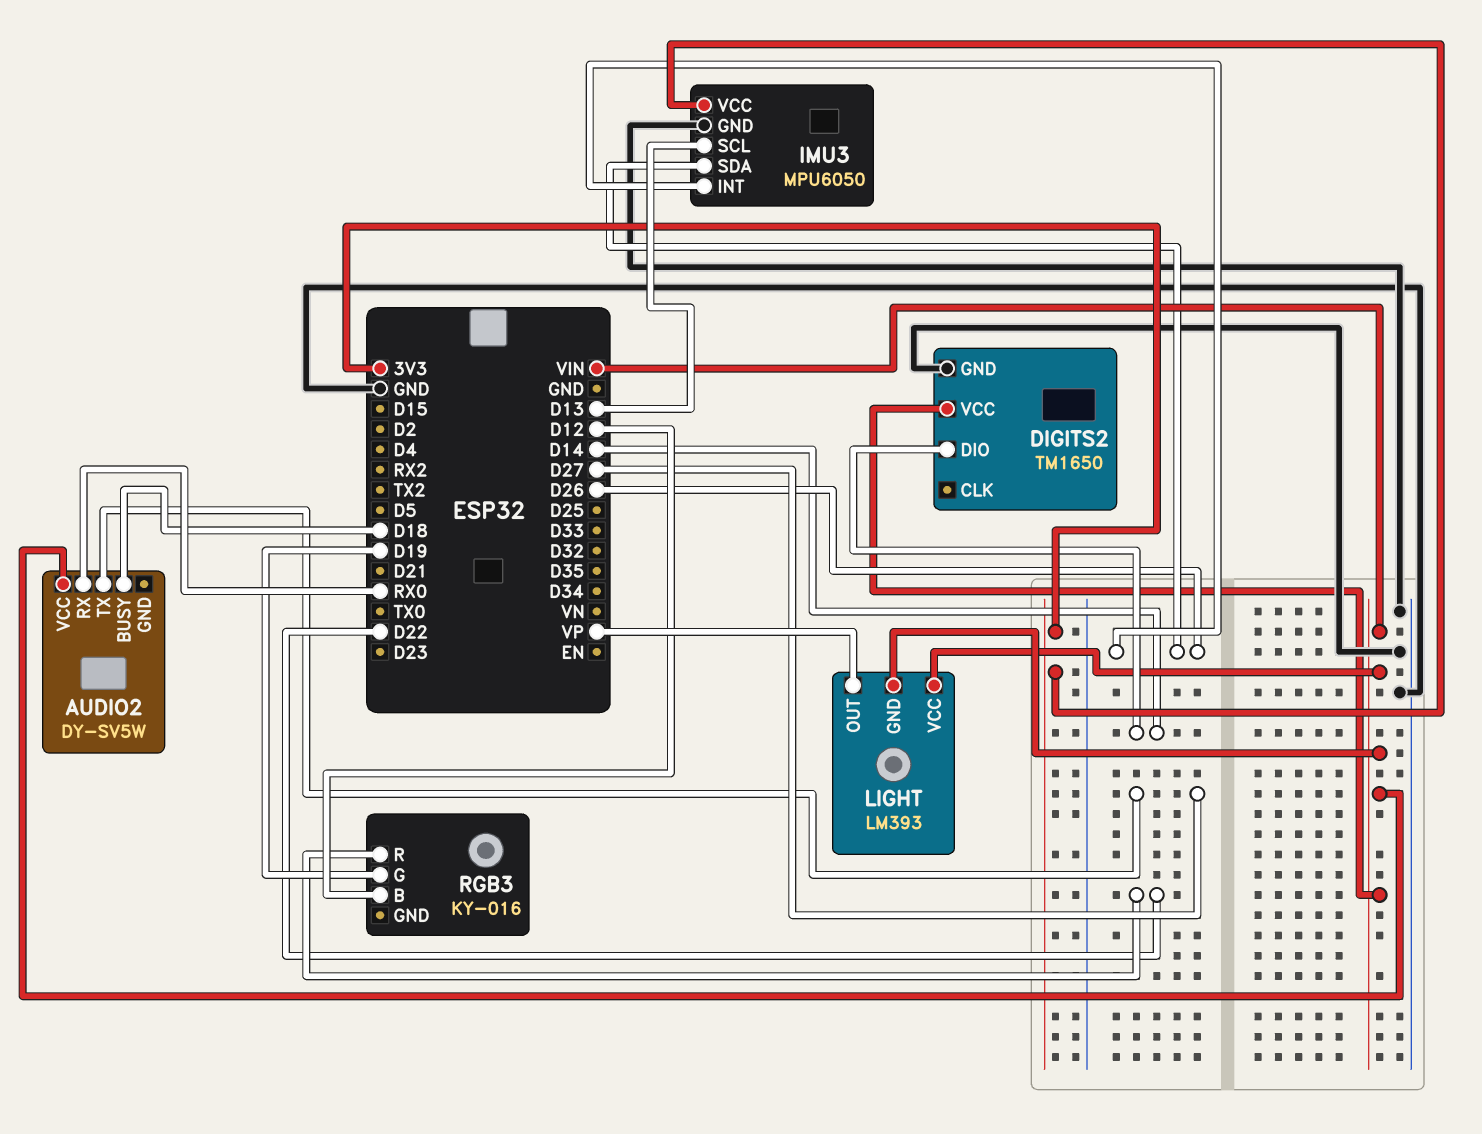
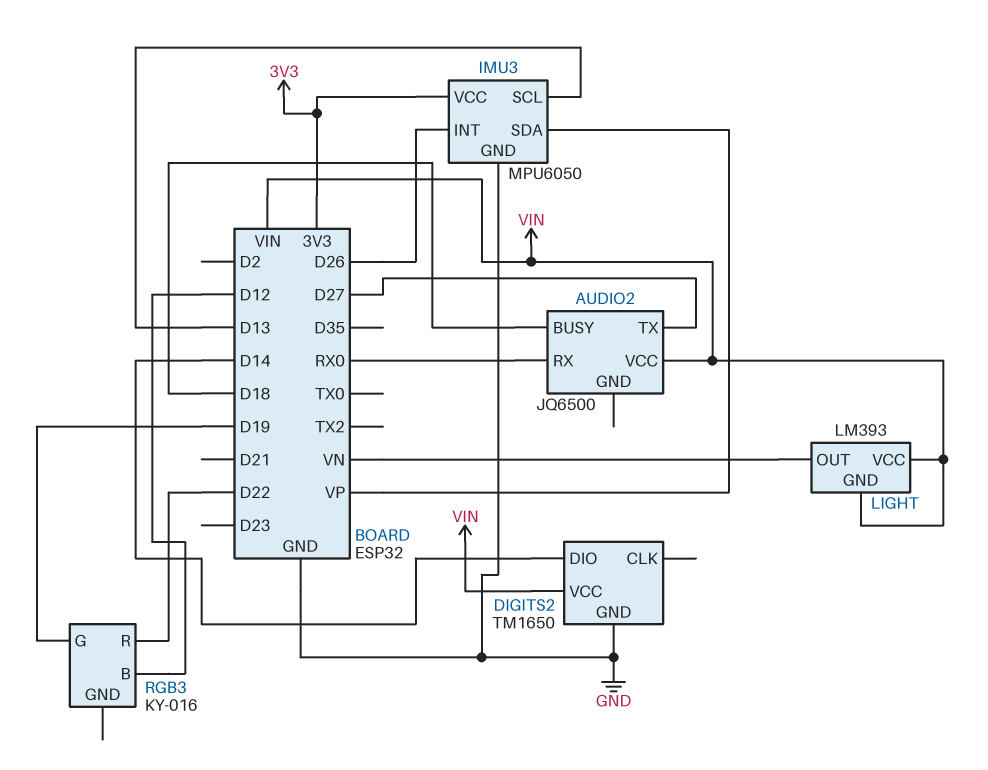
AUDIO2: DY-SV5W -> JQ6500
IMU3 pin SDA: D26 -> VP
LIGHT pin OUT: VP -> VN

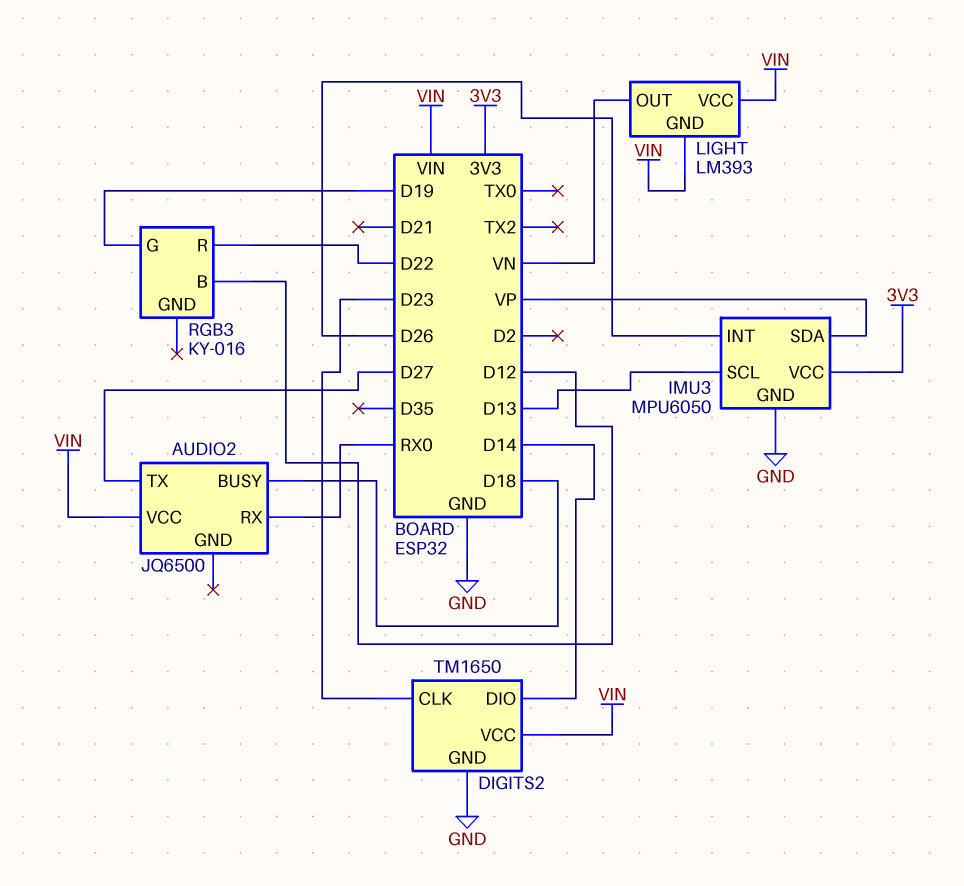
DIGITS2 pin CLK: none -> D23

